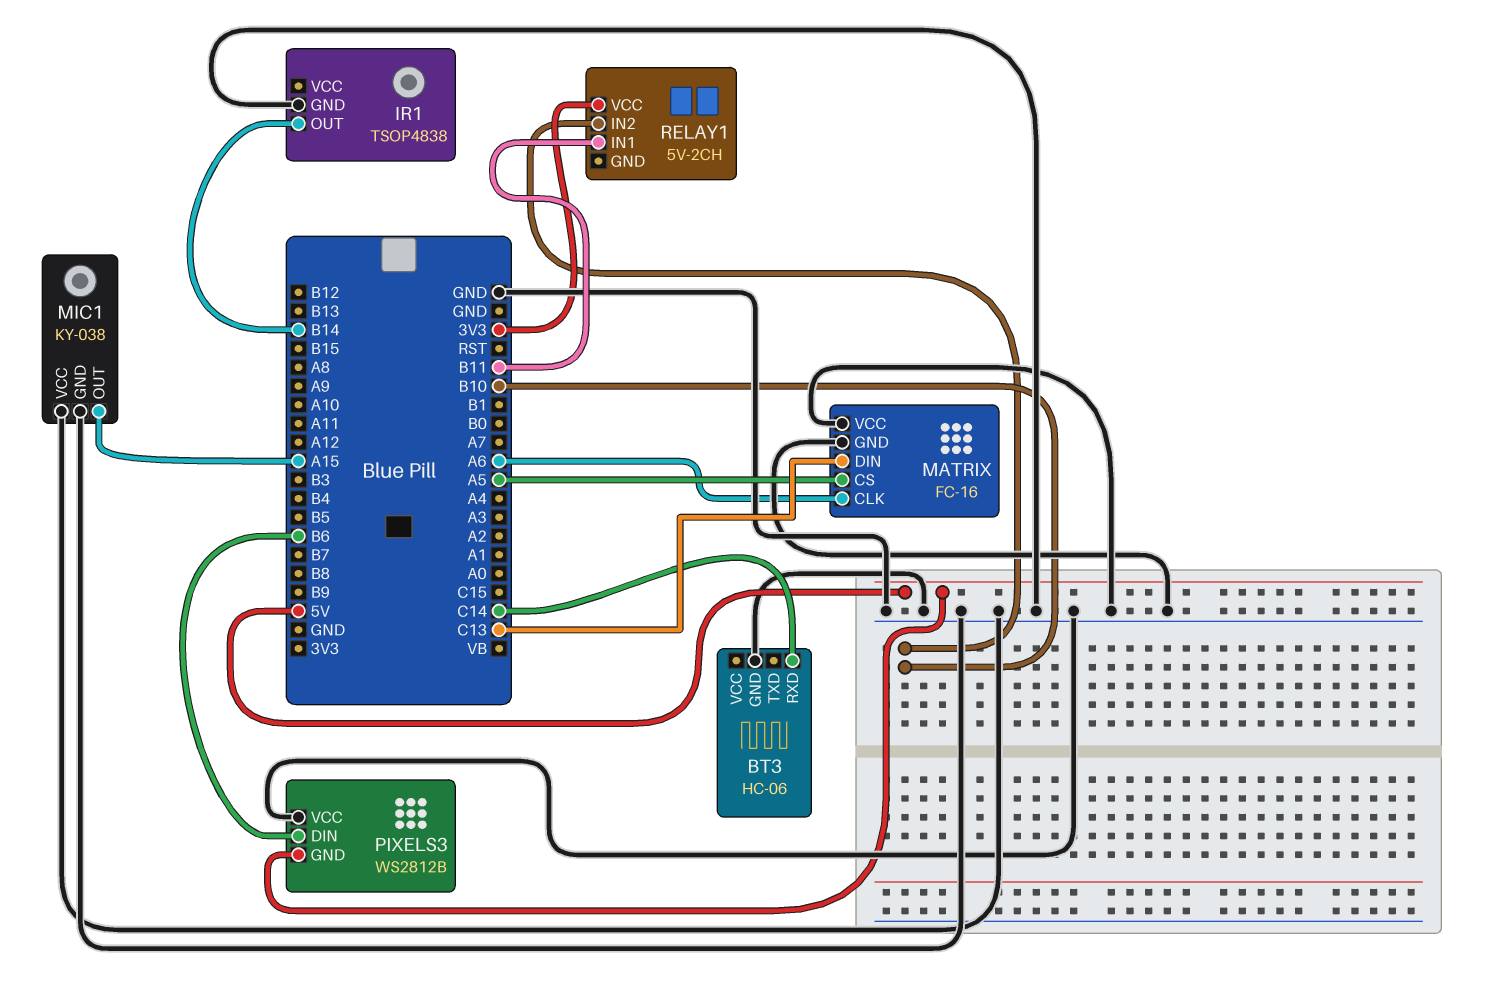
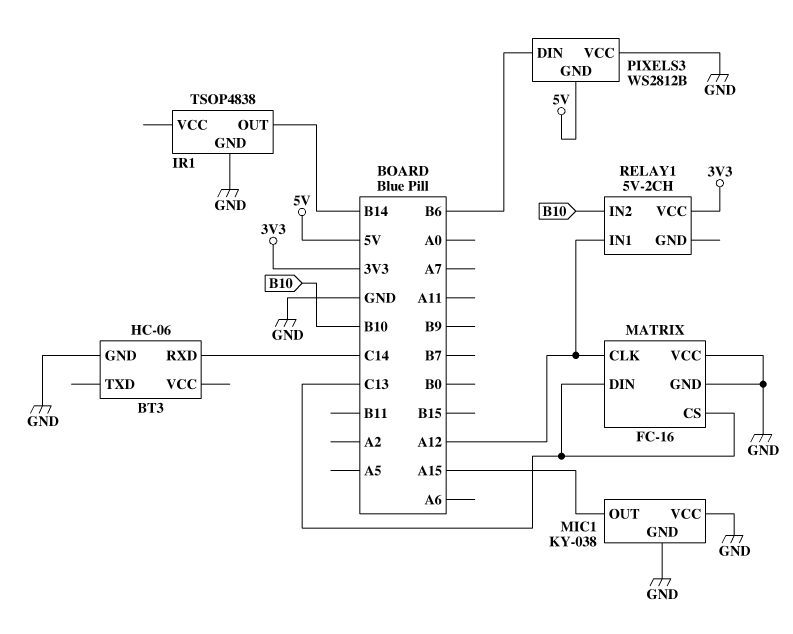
MATRIX pin CLK: A6 -> A12
MATRIX pin CS: A5 -> C13
RELAY1 pin IN1: B11 -> A12

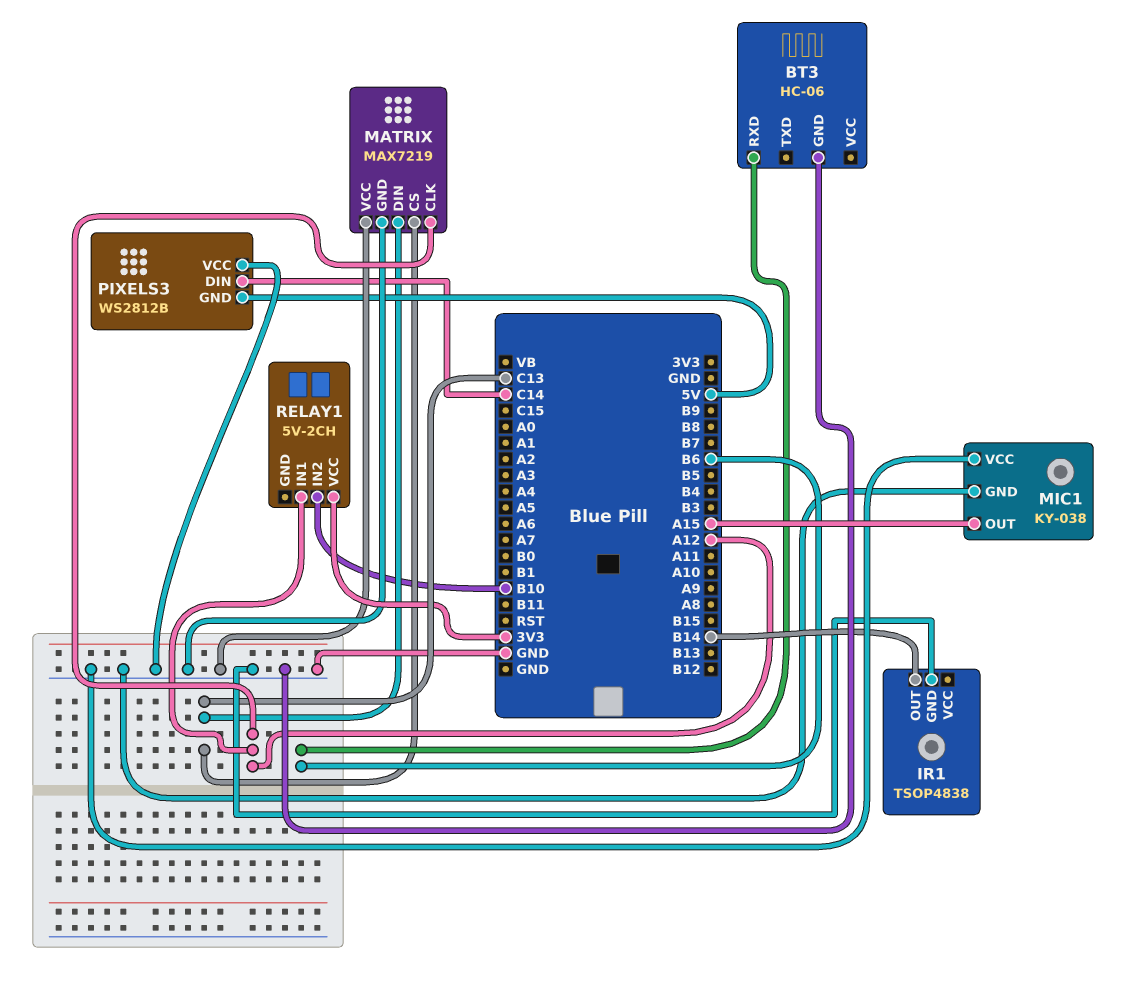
BT3 pin RXD: C14 -> B6
MATRIX: FC-16 -> MAX7219
PIXELS3 pin DIN: B6 -> C14

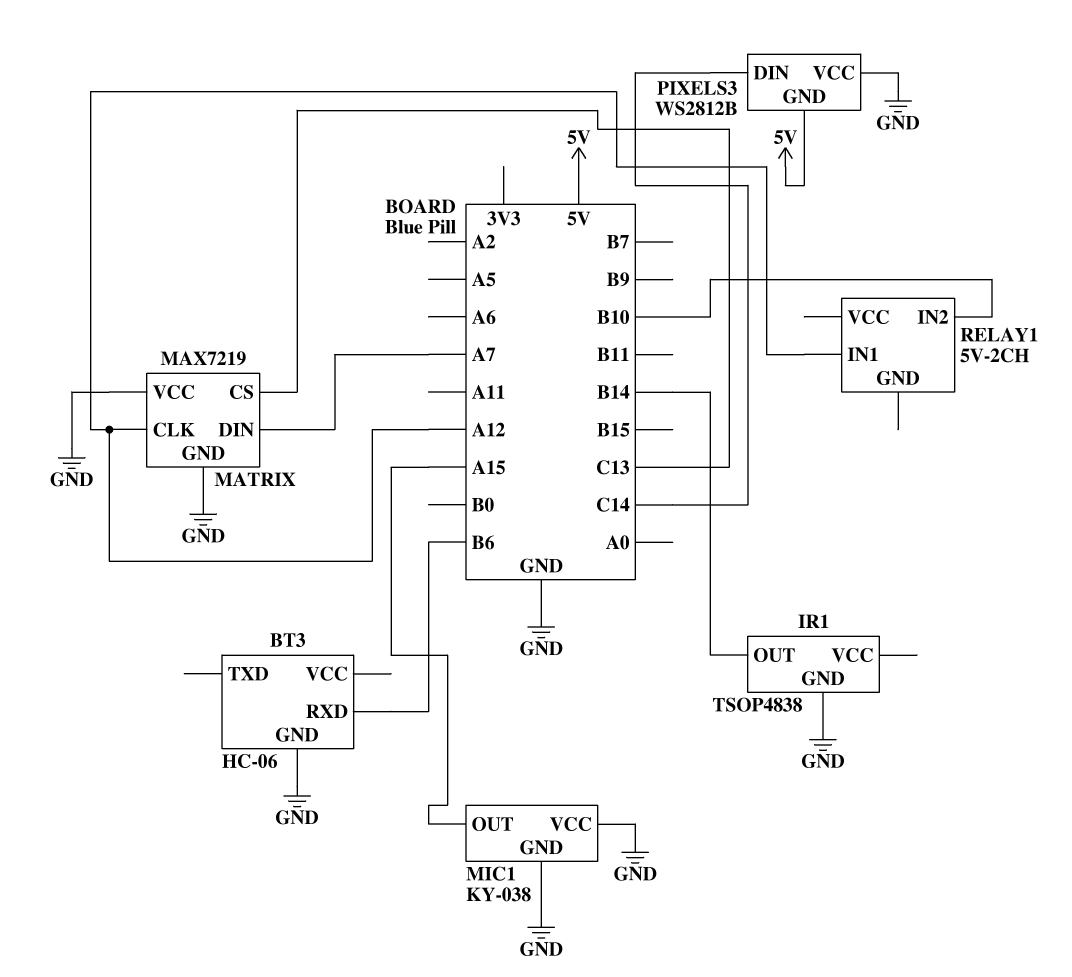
MATRIX pin DIN: C13 -> A7
RELAY1 pin VCC: 3V3 -> none

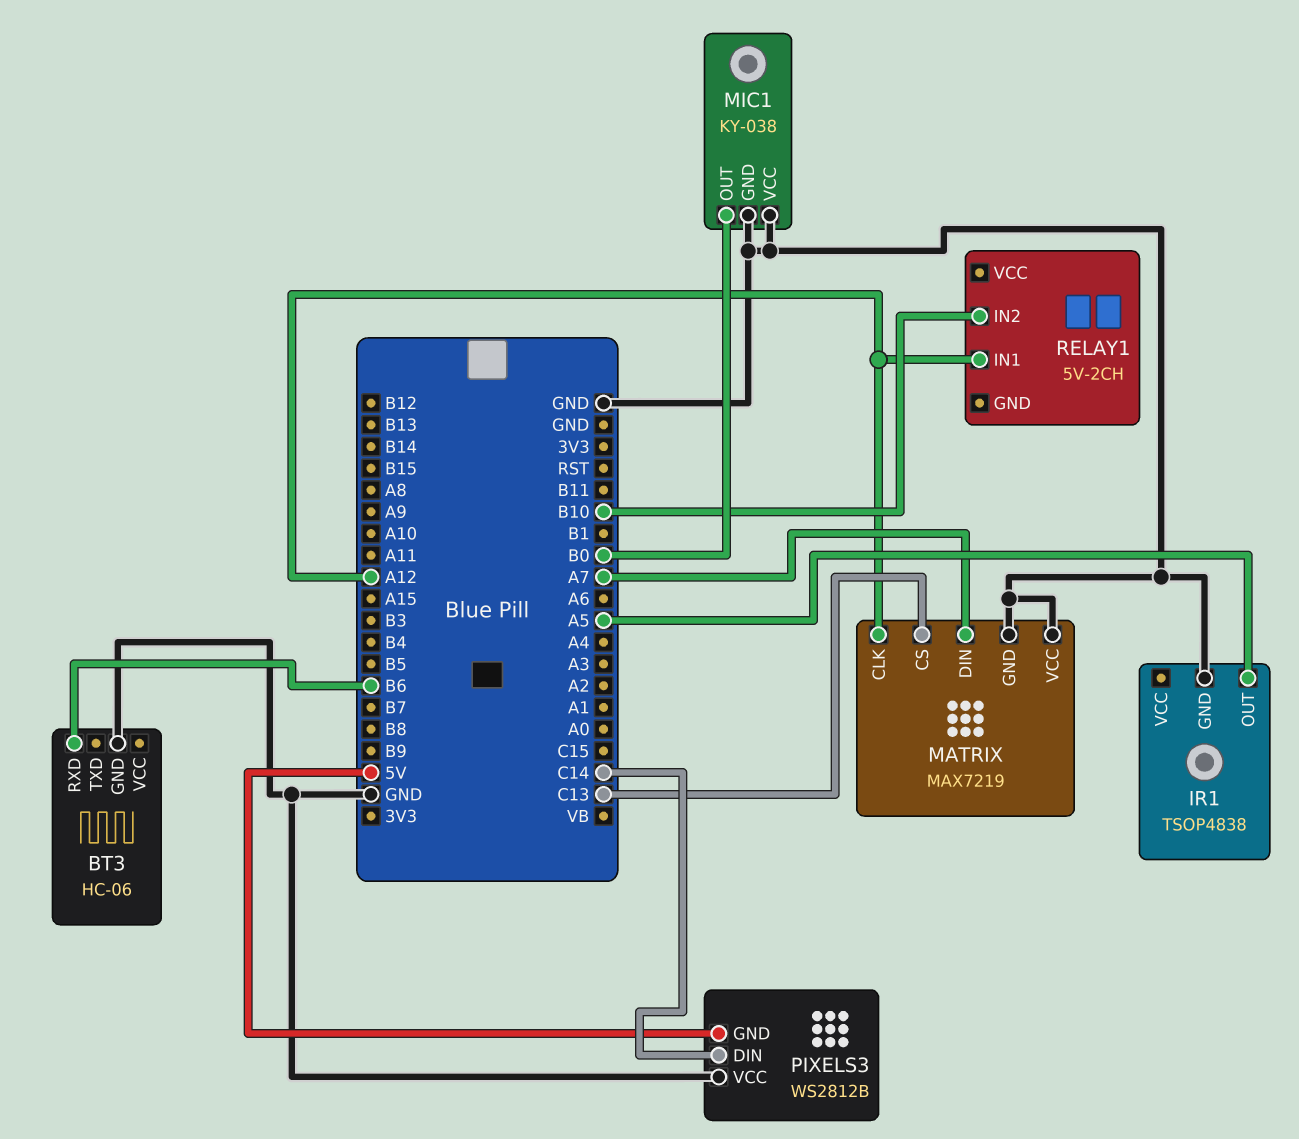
IR1 pin OUT: B14 -> A5
MIC1 pin OUT: A15 -> B0

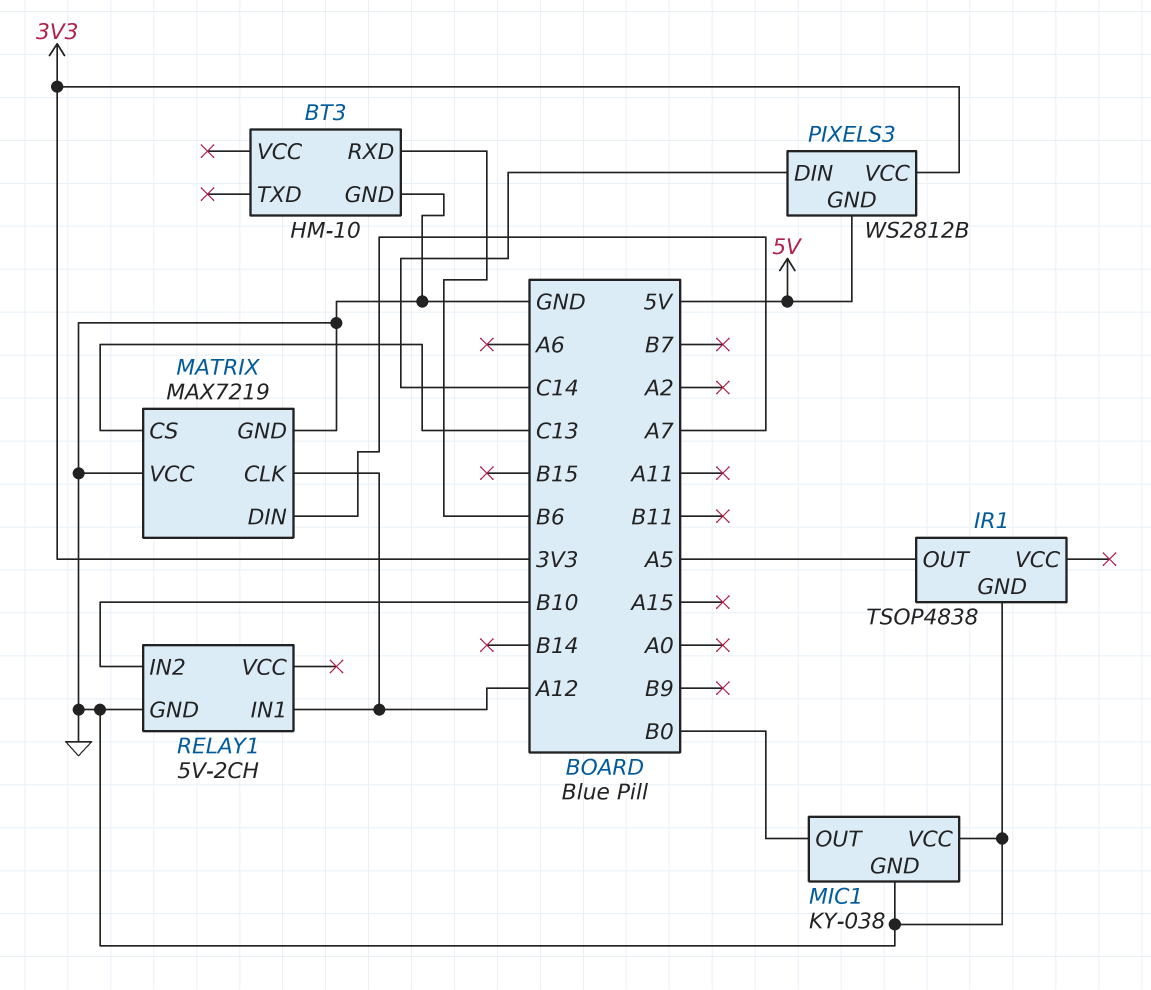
BT3: HC-06 -> HM-10
PIXELS3 pin VCC: GND -> 3V3
RELAY1 pin GND: none -> GND

